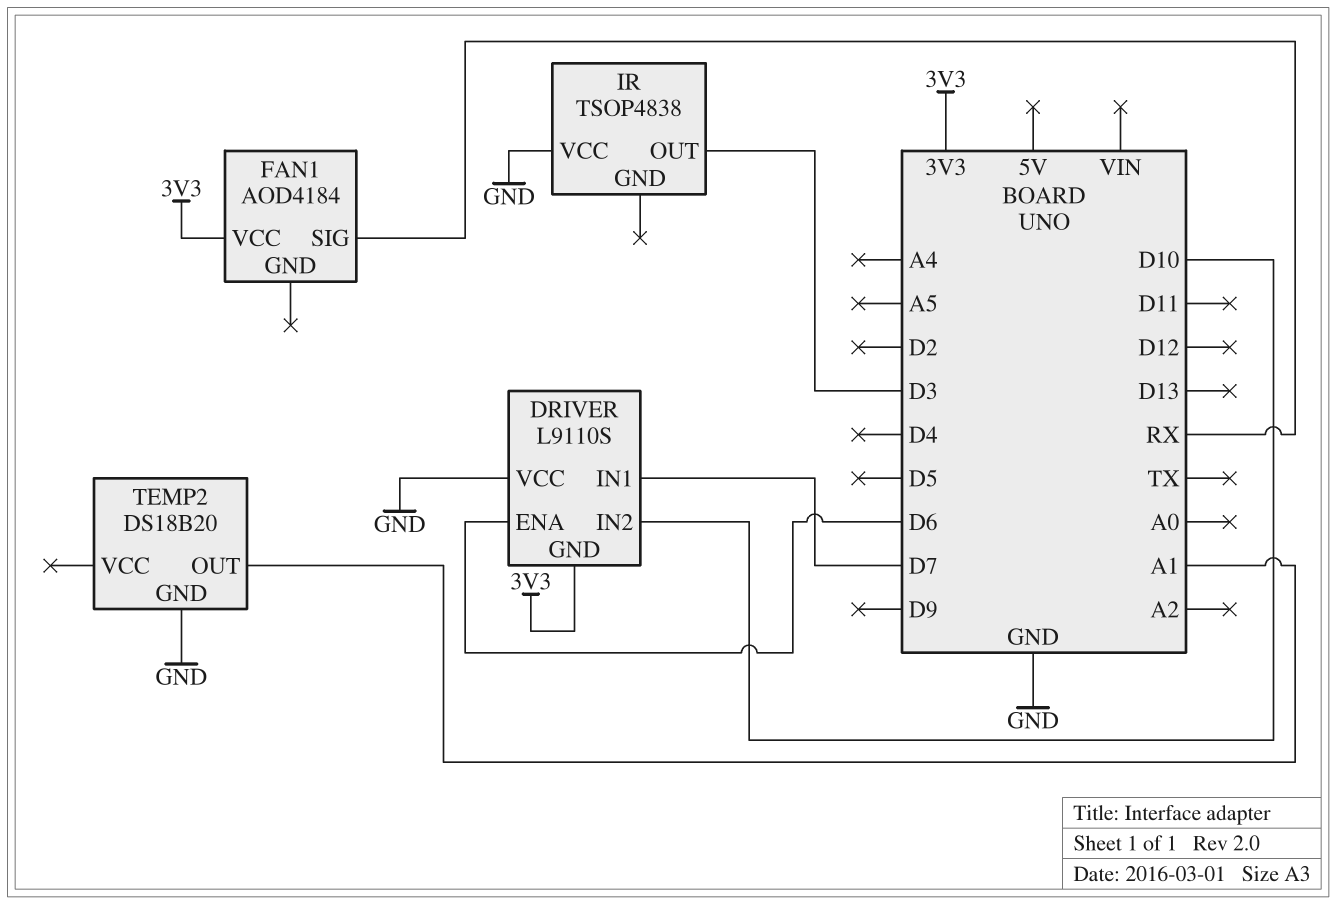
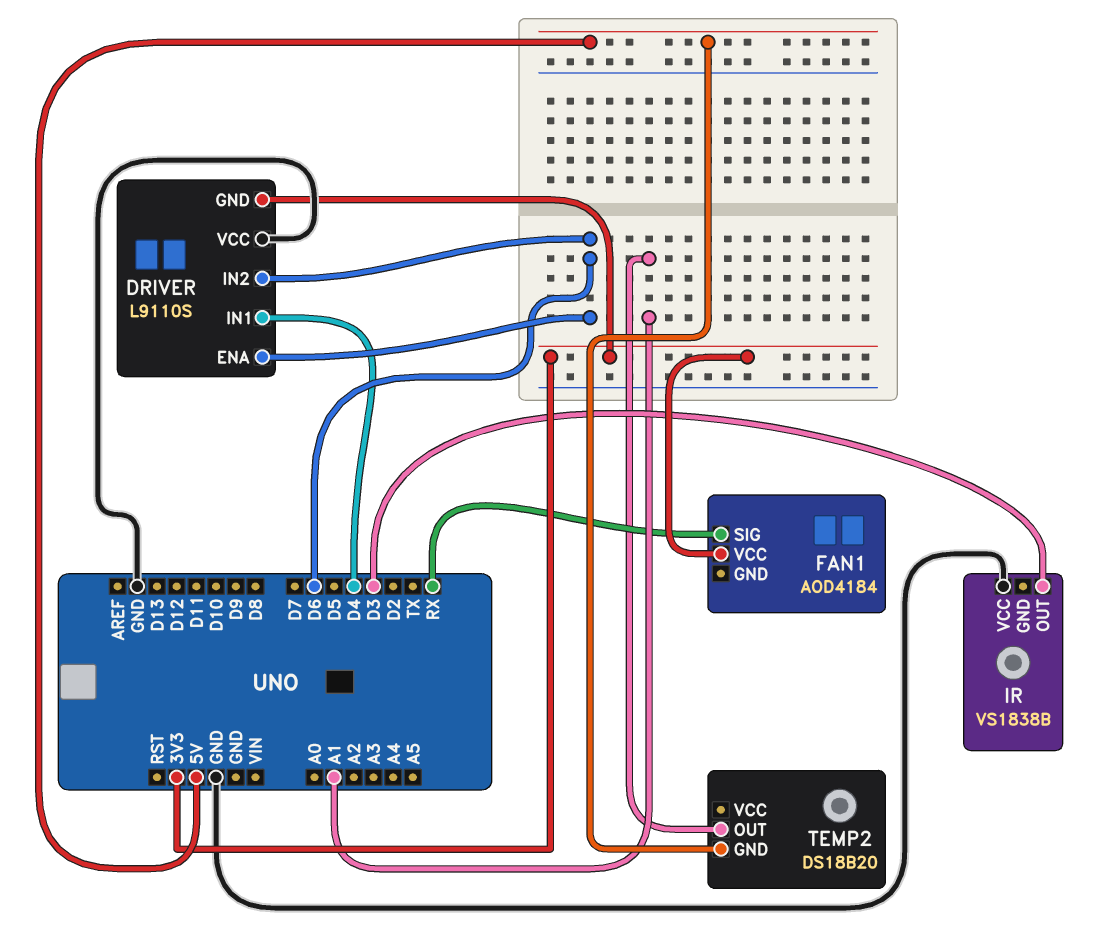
DRIVER pin IN1: D7 -> D4
DRIVER pin IN2: D10 -> D6
IR: TSOP4838 -> VS1838B
TEMP2 pin GND: GND -> 5V

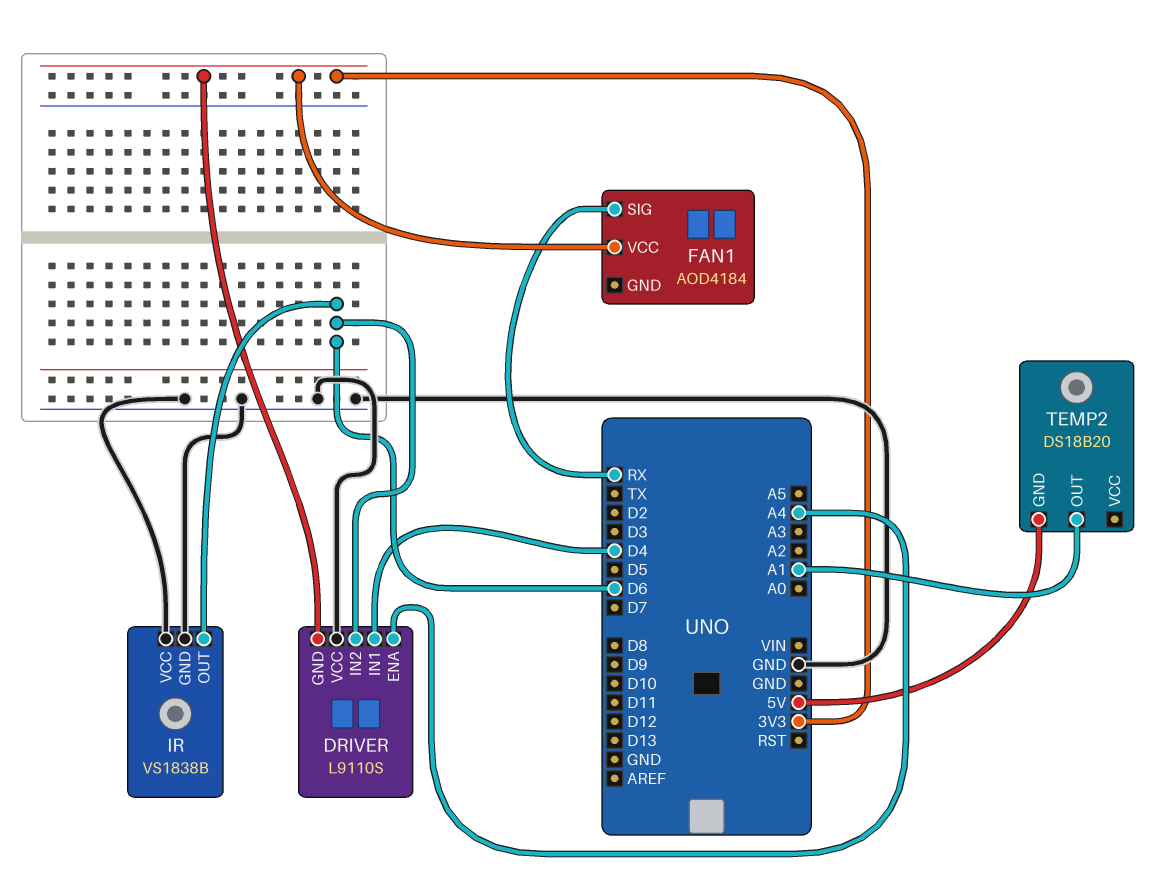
DRIVER pin ENA: D6 -> A4
IR pin GND: none -> GND
IR pin OUT: D3 -> D6

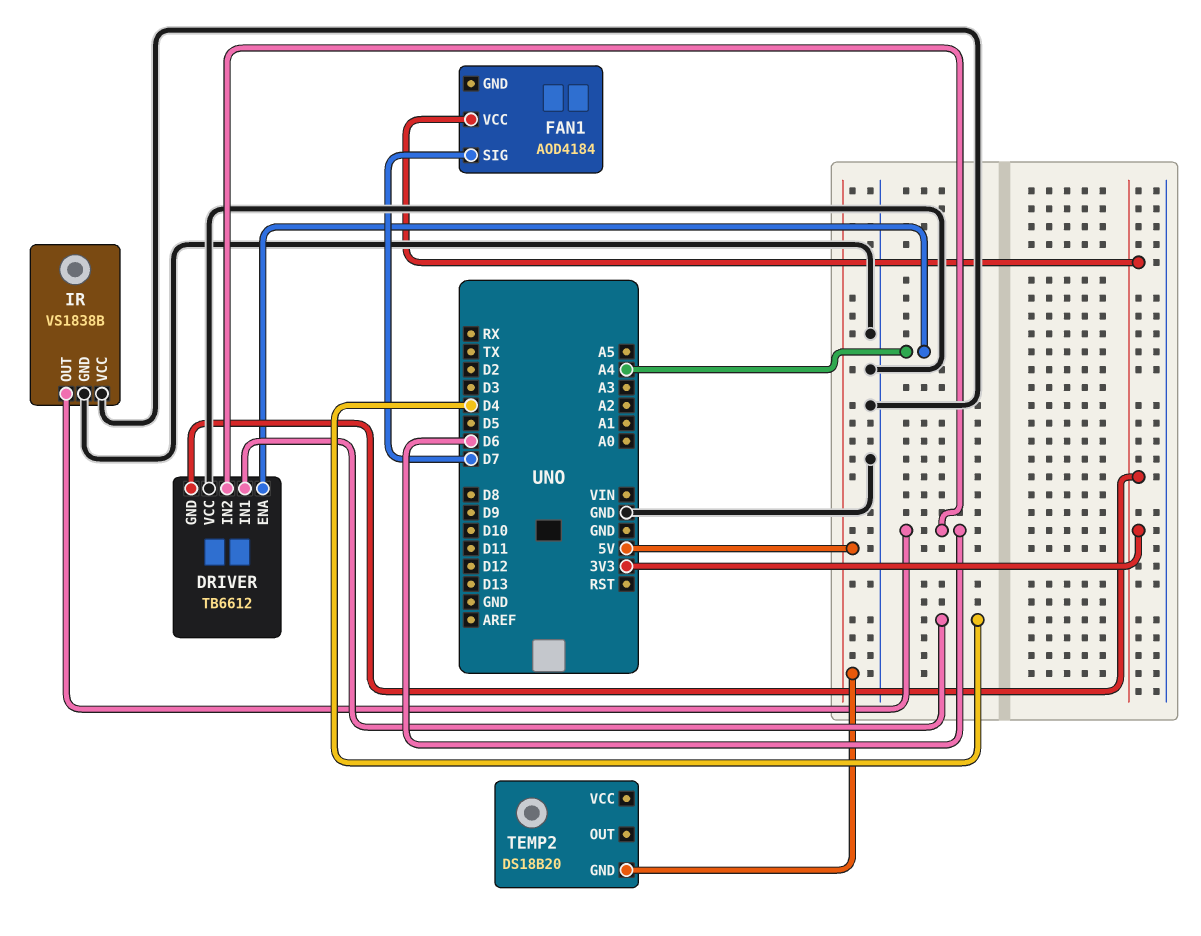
DRIVER: L9110S -> TB6612
FAN1 pin SIG: RX -> D7
TEMP2 pin OUT: A1 -> none

